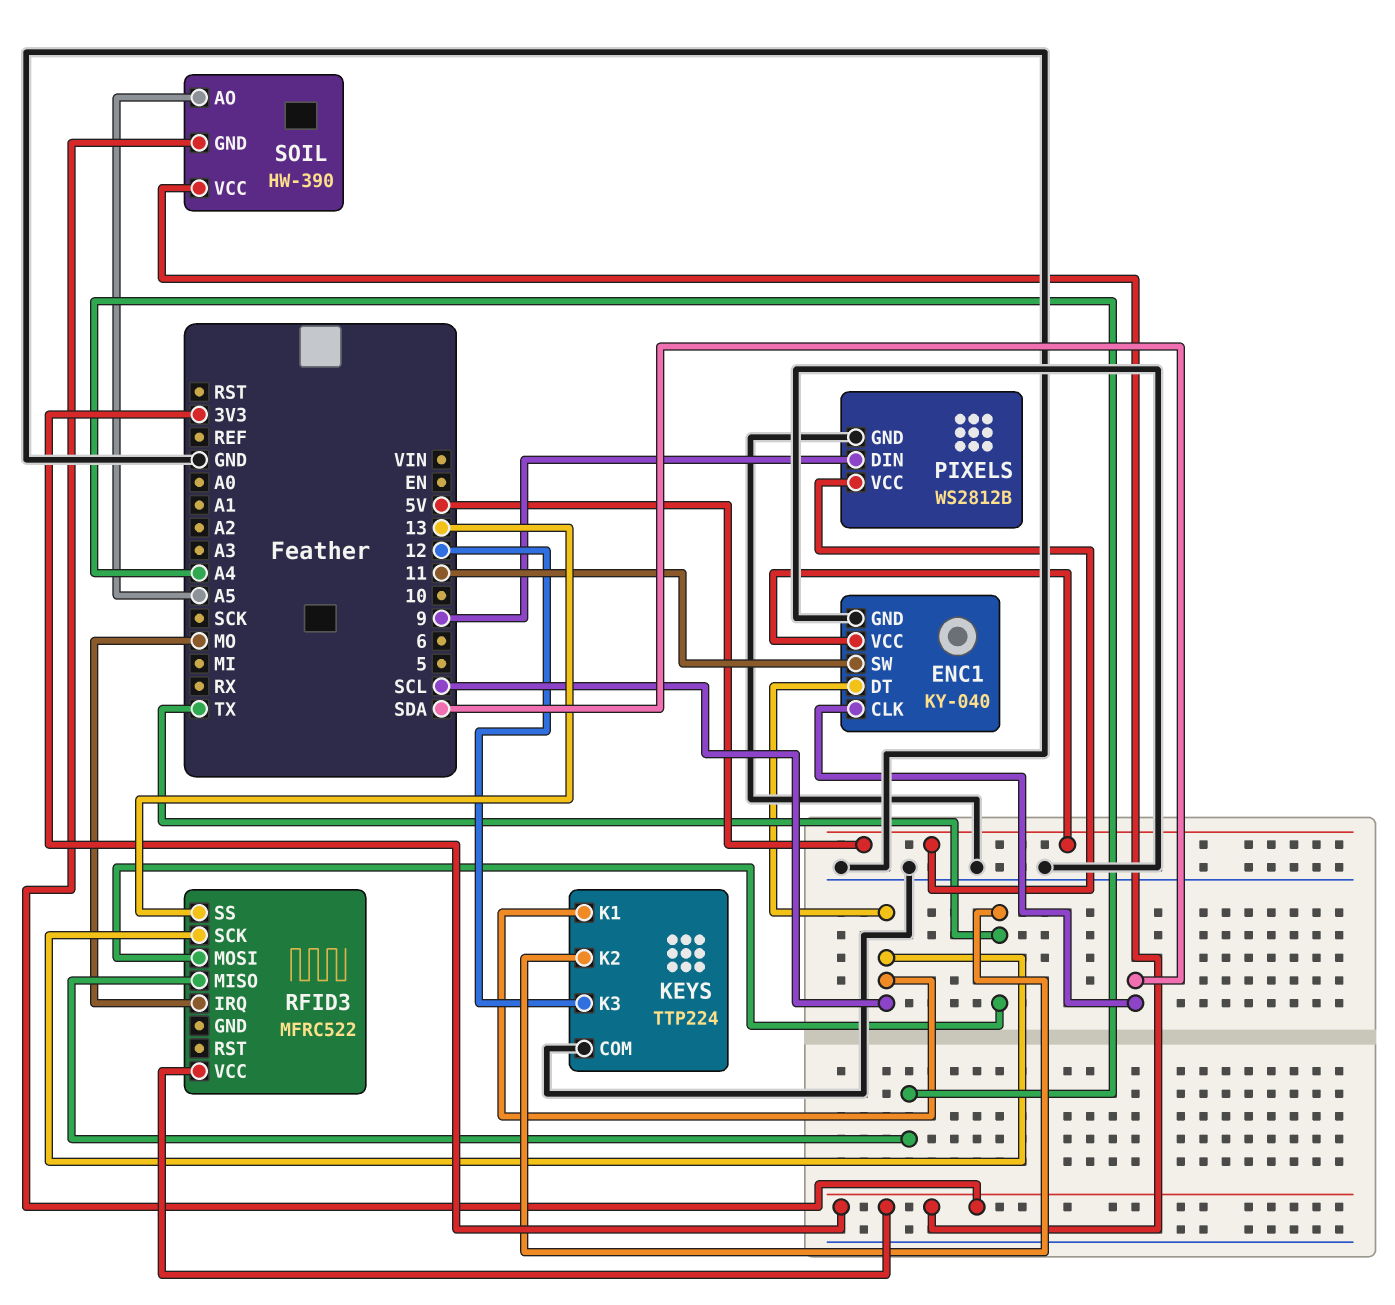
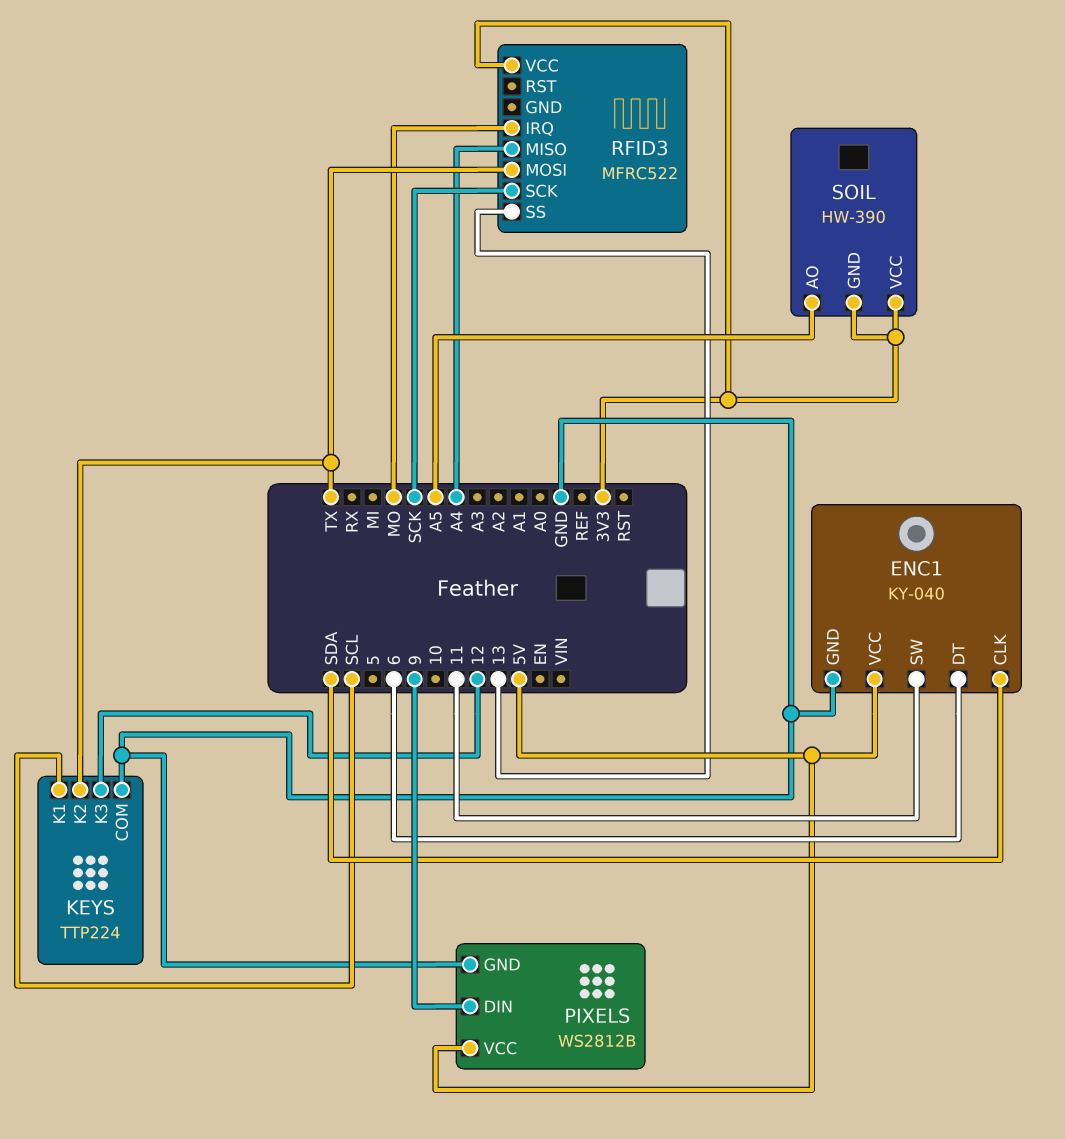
ENC1 pin DT: SCL -> 6
RFID3 pin SCK: SCL -> SCK

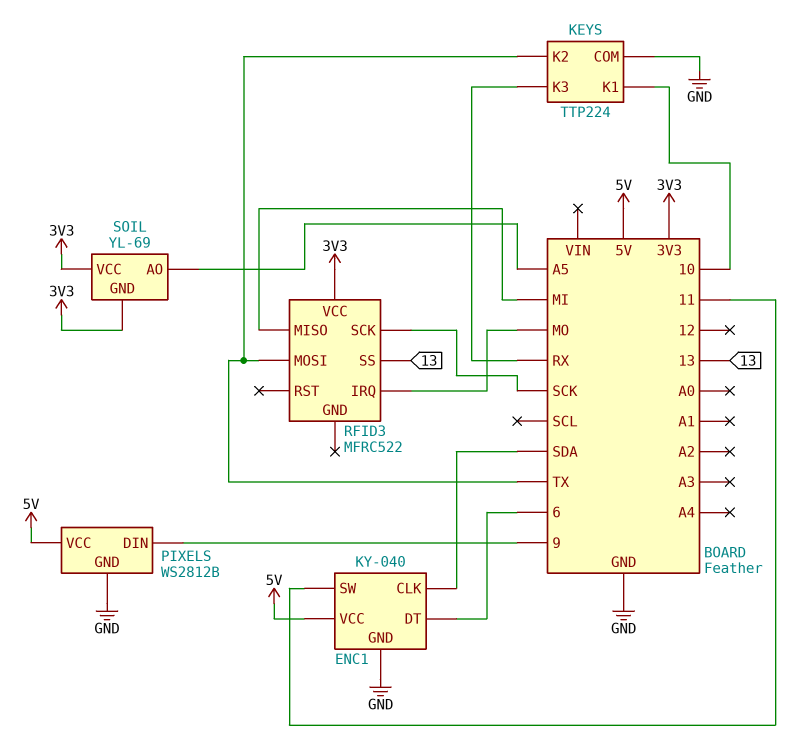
KEYS pin K1: SCL -> 10
KEYS pin K3: 12 -> RX
RFID3 pin MISO: A4 -> MI
SOIL: HW-390 -> YL-69

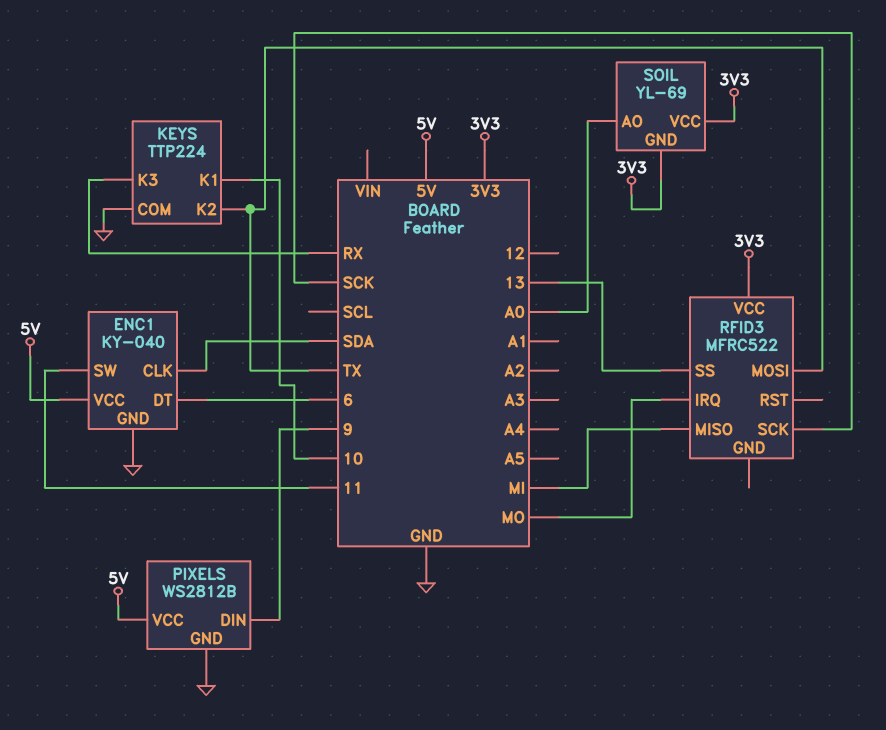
SOIL pin AO: A5 -> A0

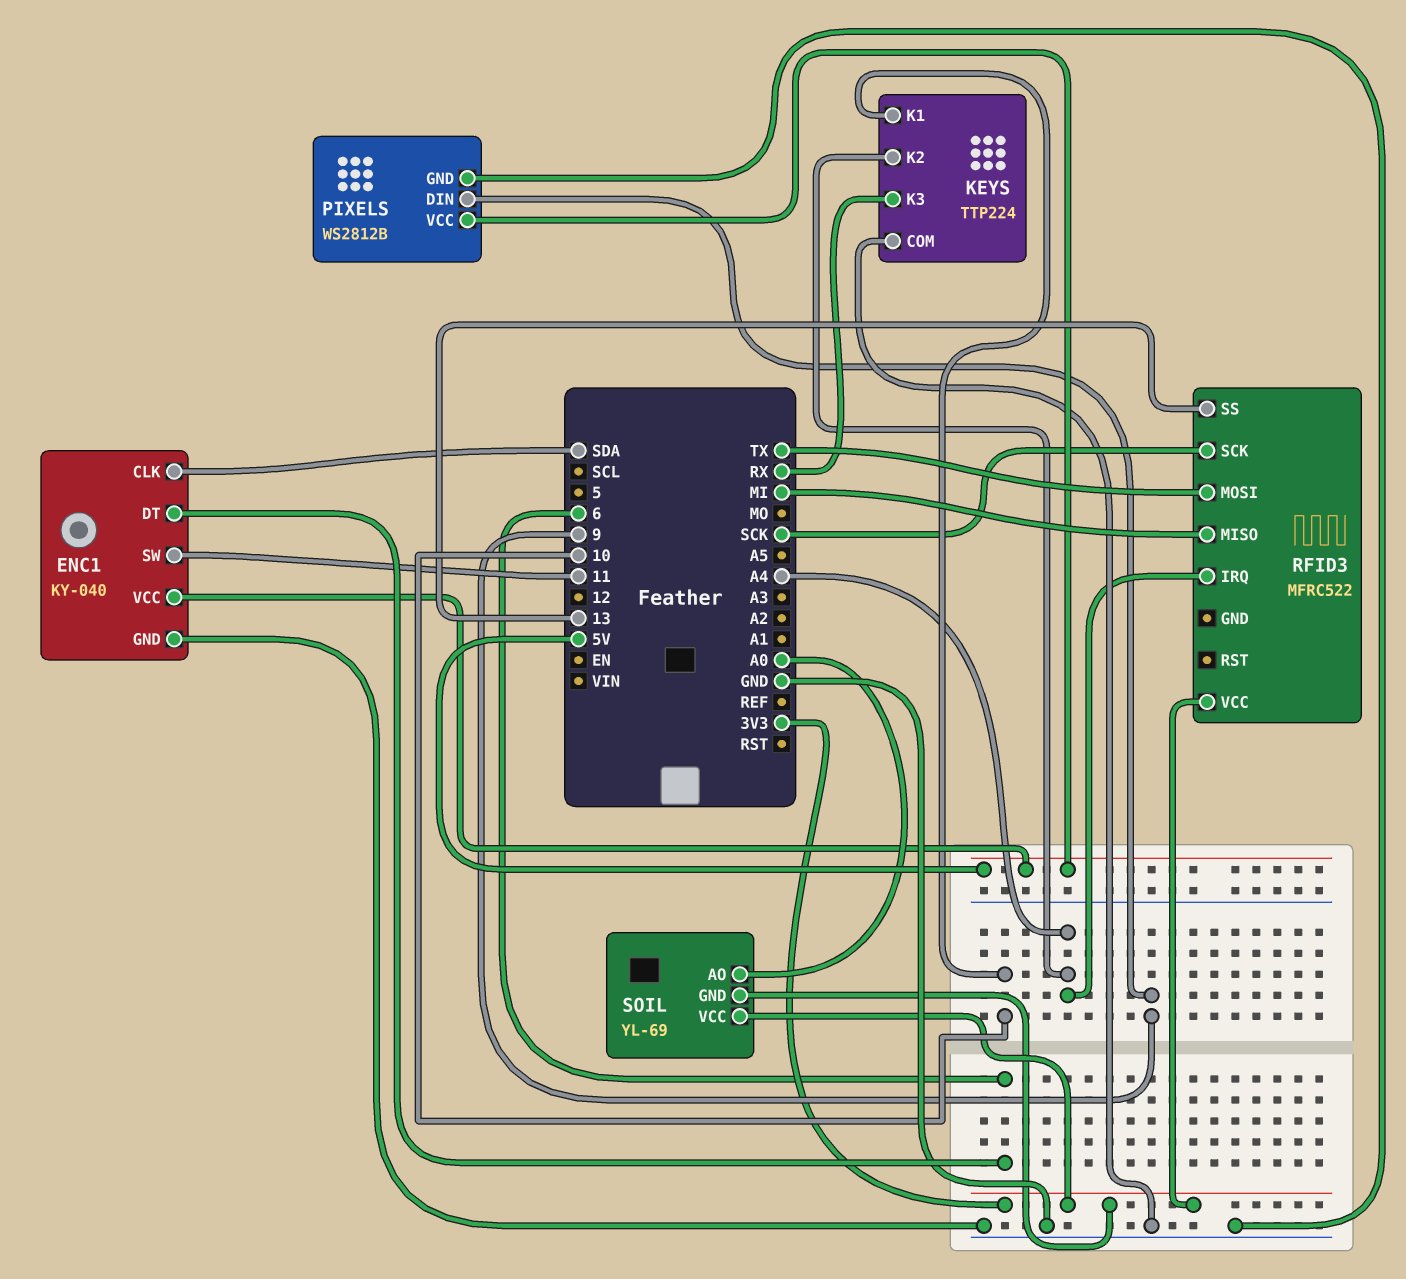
KEYS pin K2: TX -> A4
RFID3 pin IRQ: MO -> A4

